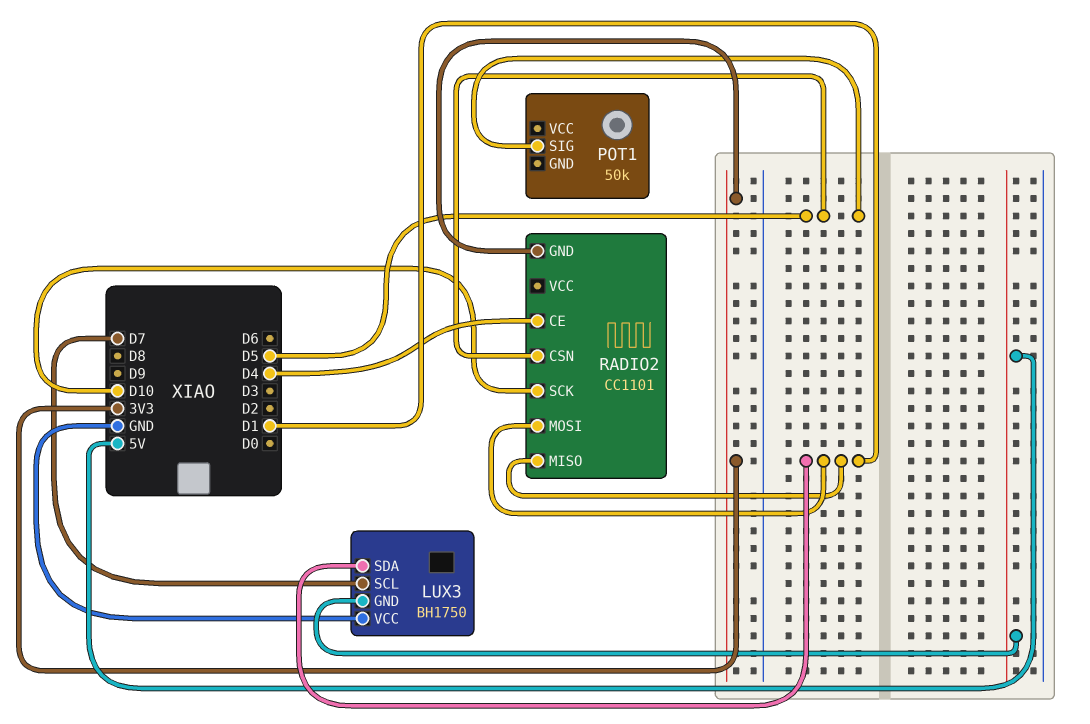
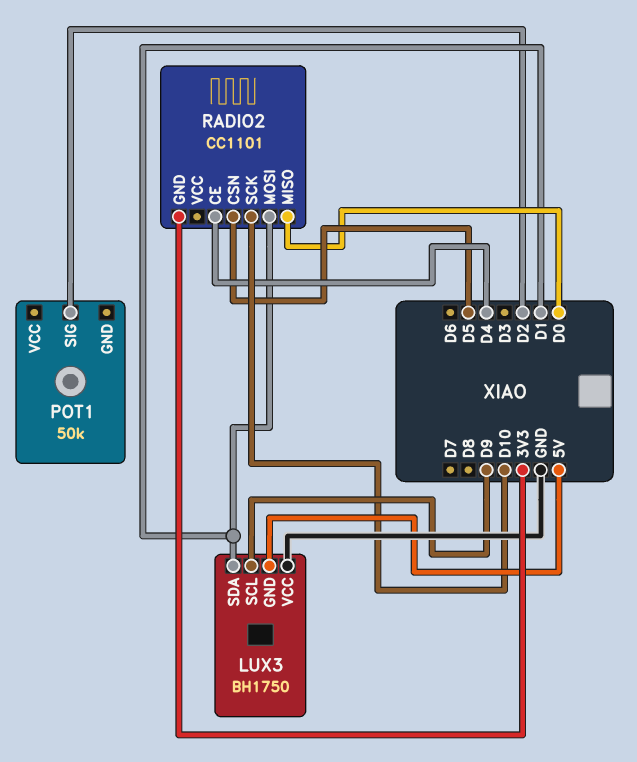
LUX3 pin SCL: D7 -> D9
POT1 pin SIG: D5 -> D2
RADIO2 pin MISO: D1 -> D0

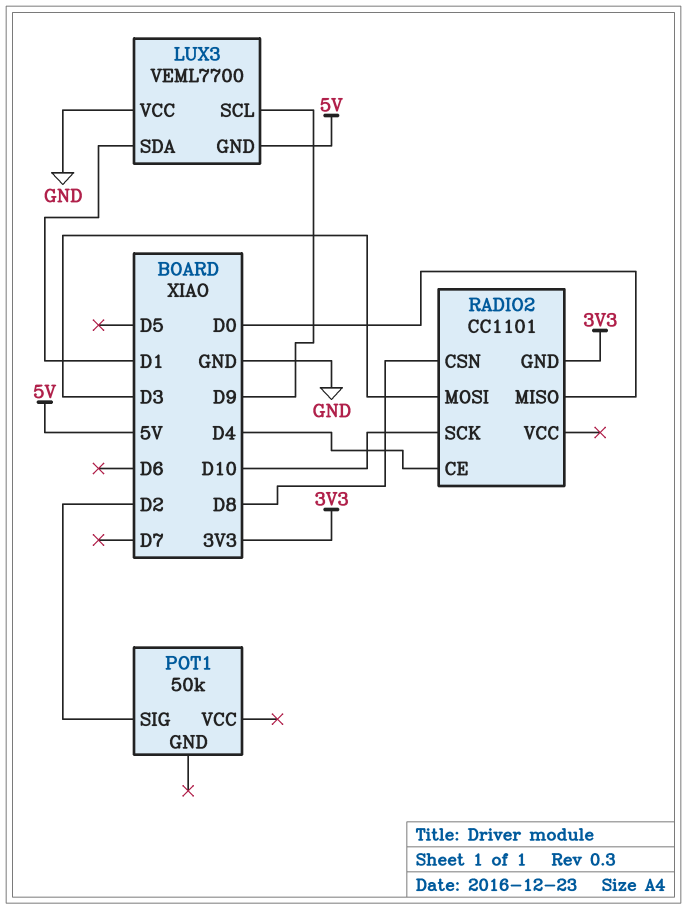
LUX3: BH1750 -> VEML7700
RADIO2 pin CSN: D5 -> D8
RADIO2 pin MOSI: D1 -> D3

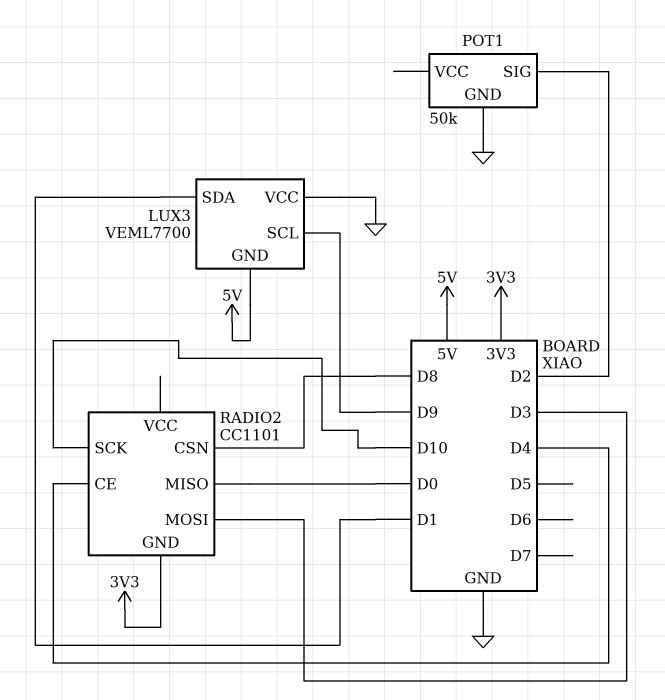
POT1 pin GND: none -> GND

